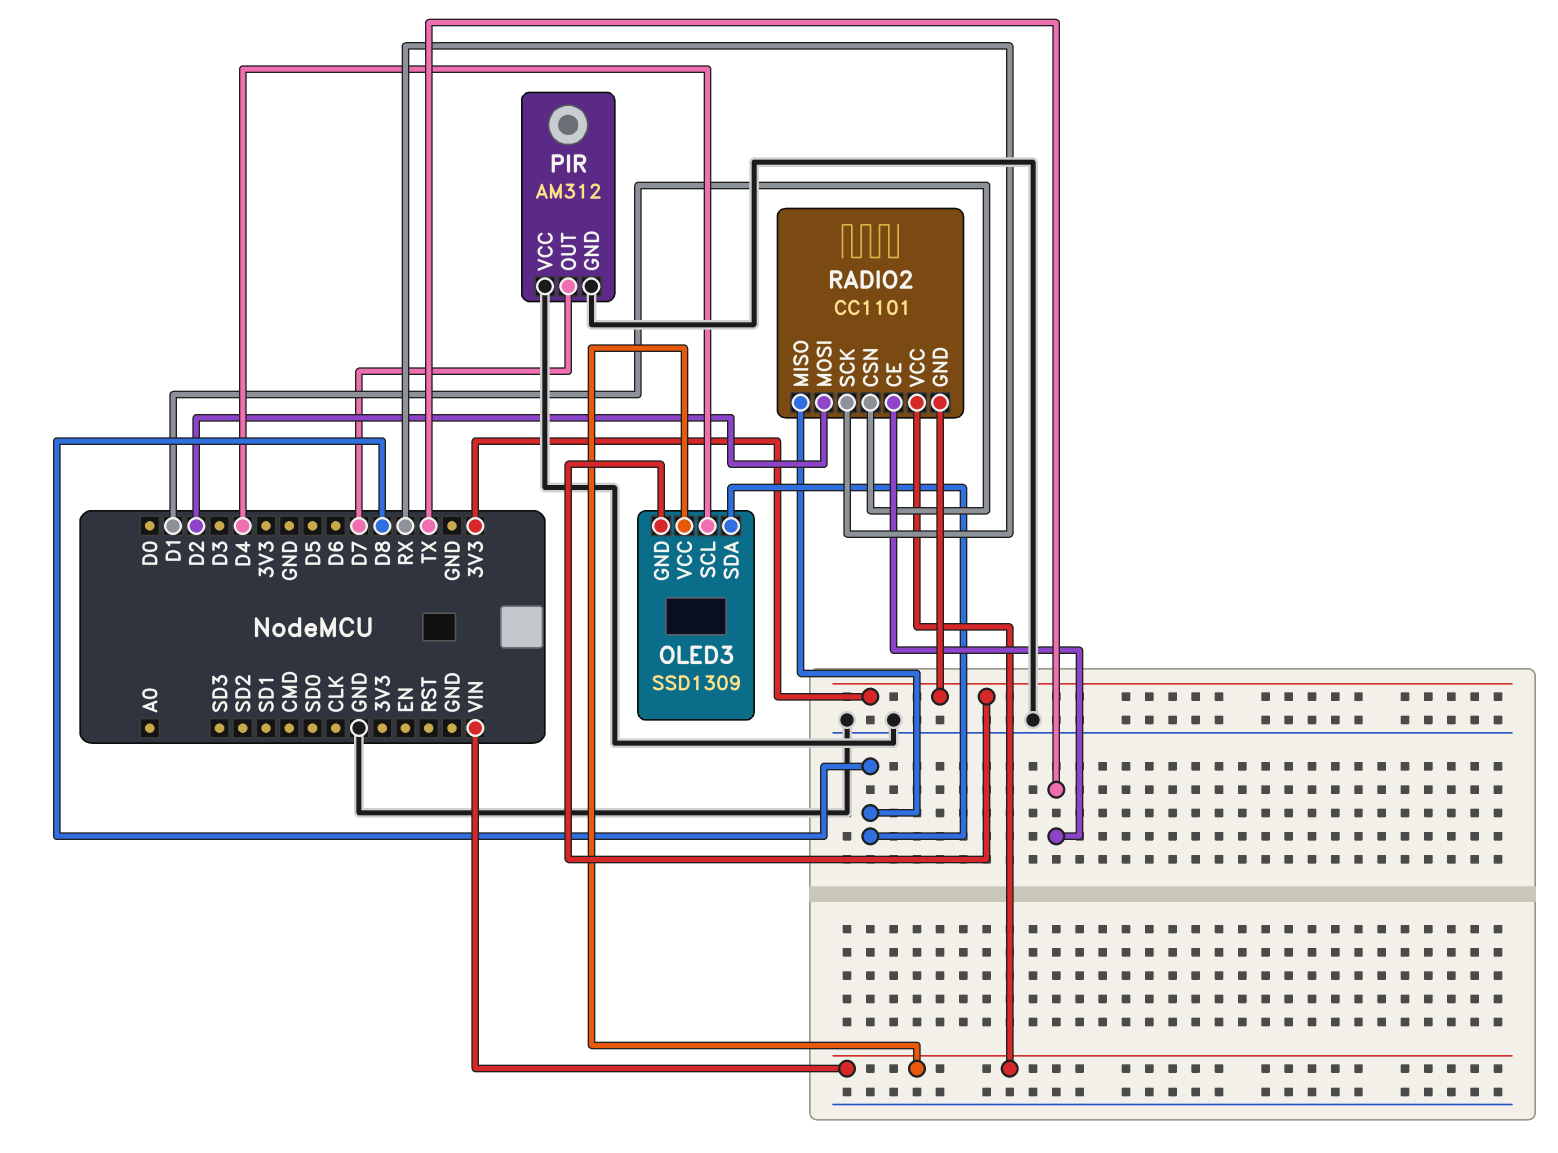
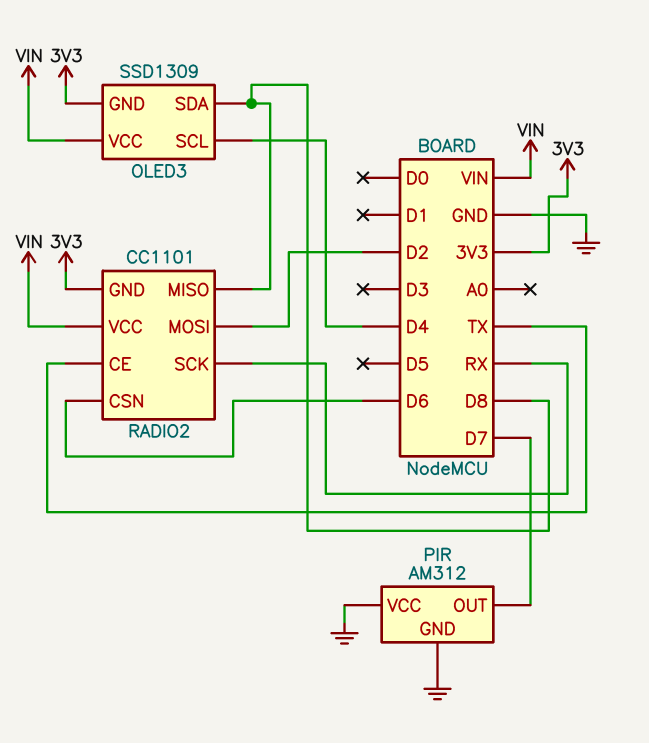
RADIO2 pin CSN: D1 -> D6

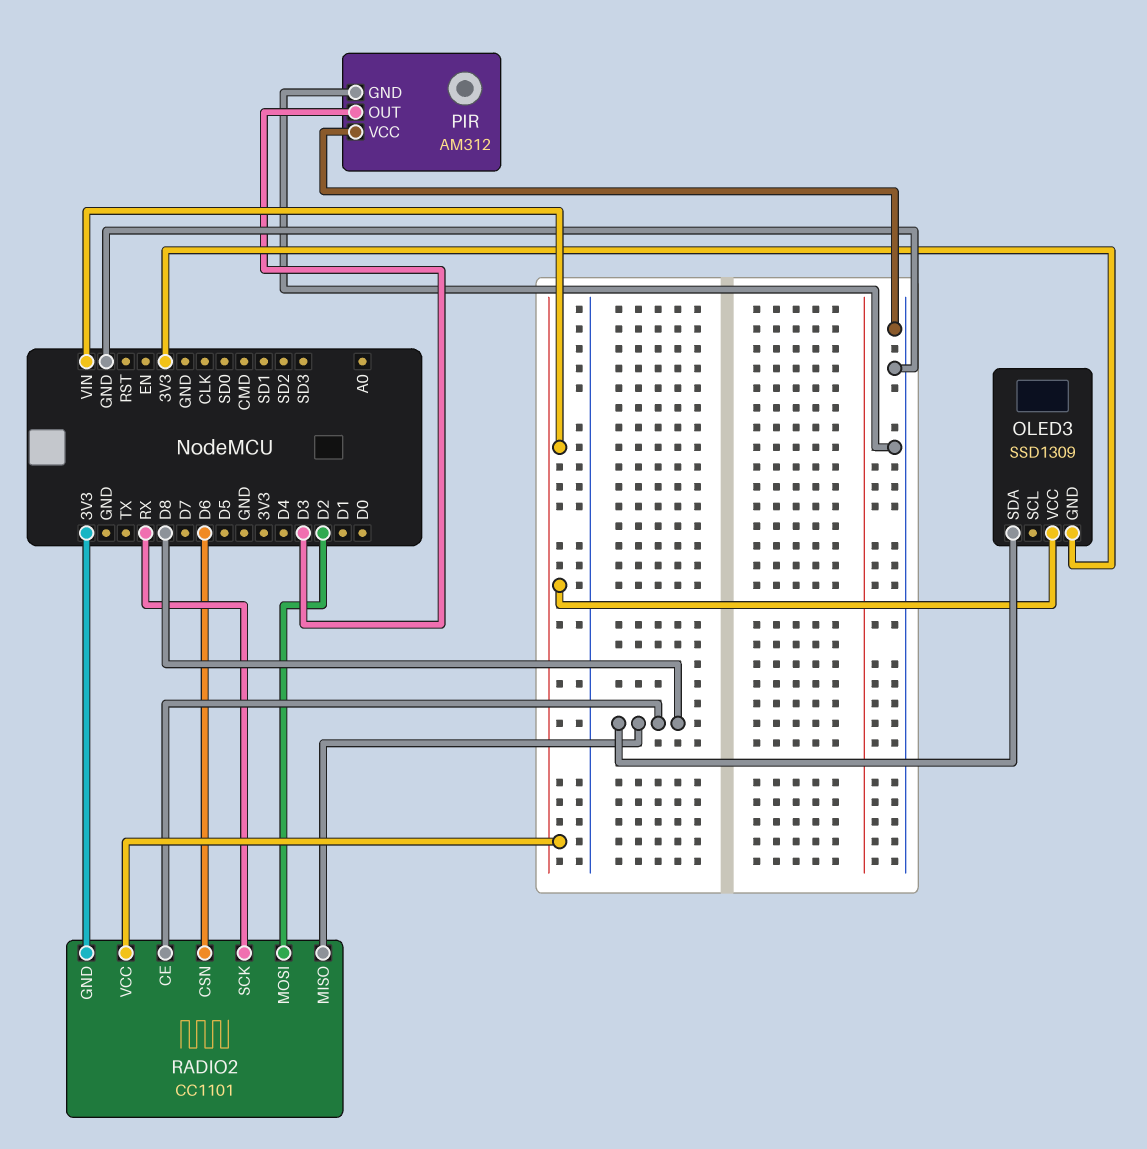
OLED3 pin SCL: D4 -> none
PIR pin OUT: D7 -> D3
RADIO2 pin CE: TX -> D8

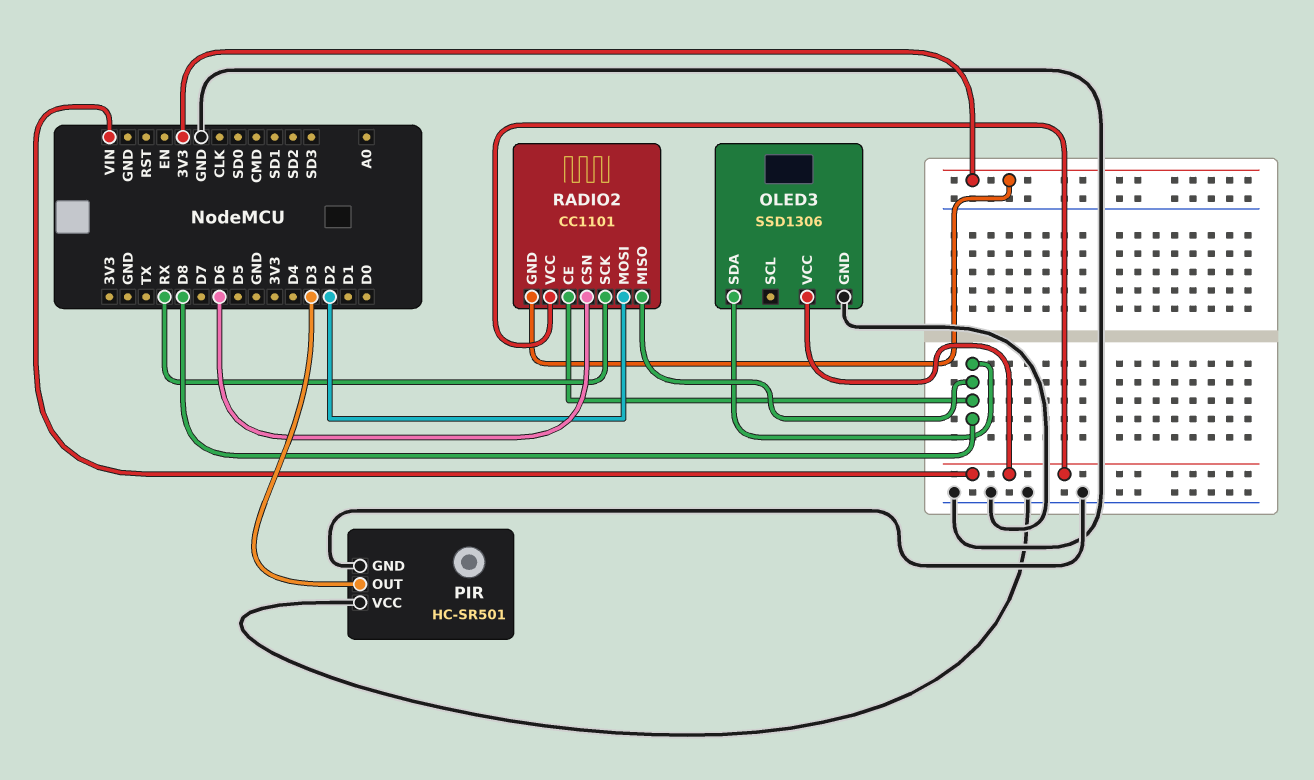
OLED3: SSD1309 -> SSD1306
OLED3 pin GND: 3V3 -> GND
PIR: AM312 -> HC-SR501

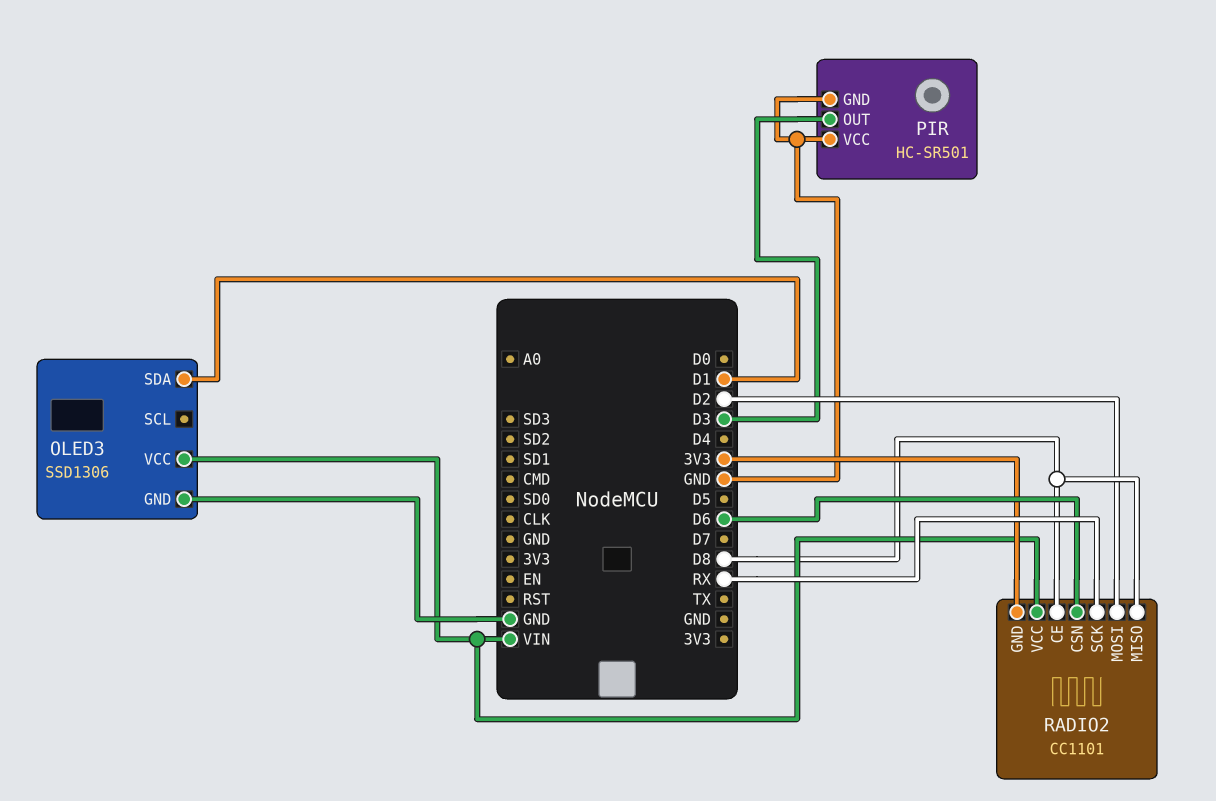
OLED3 pin SDA: D8 -> D1

